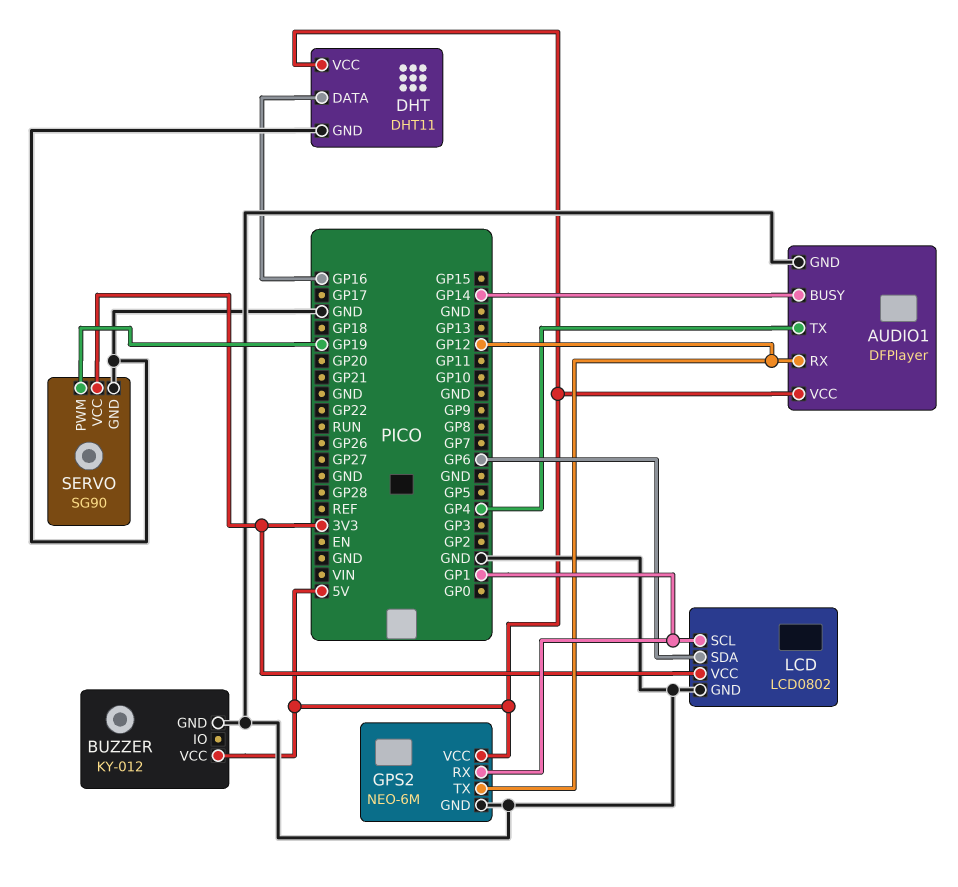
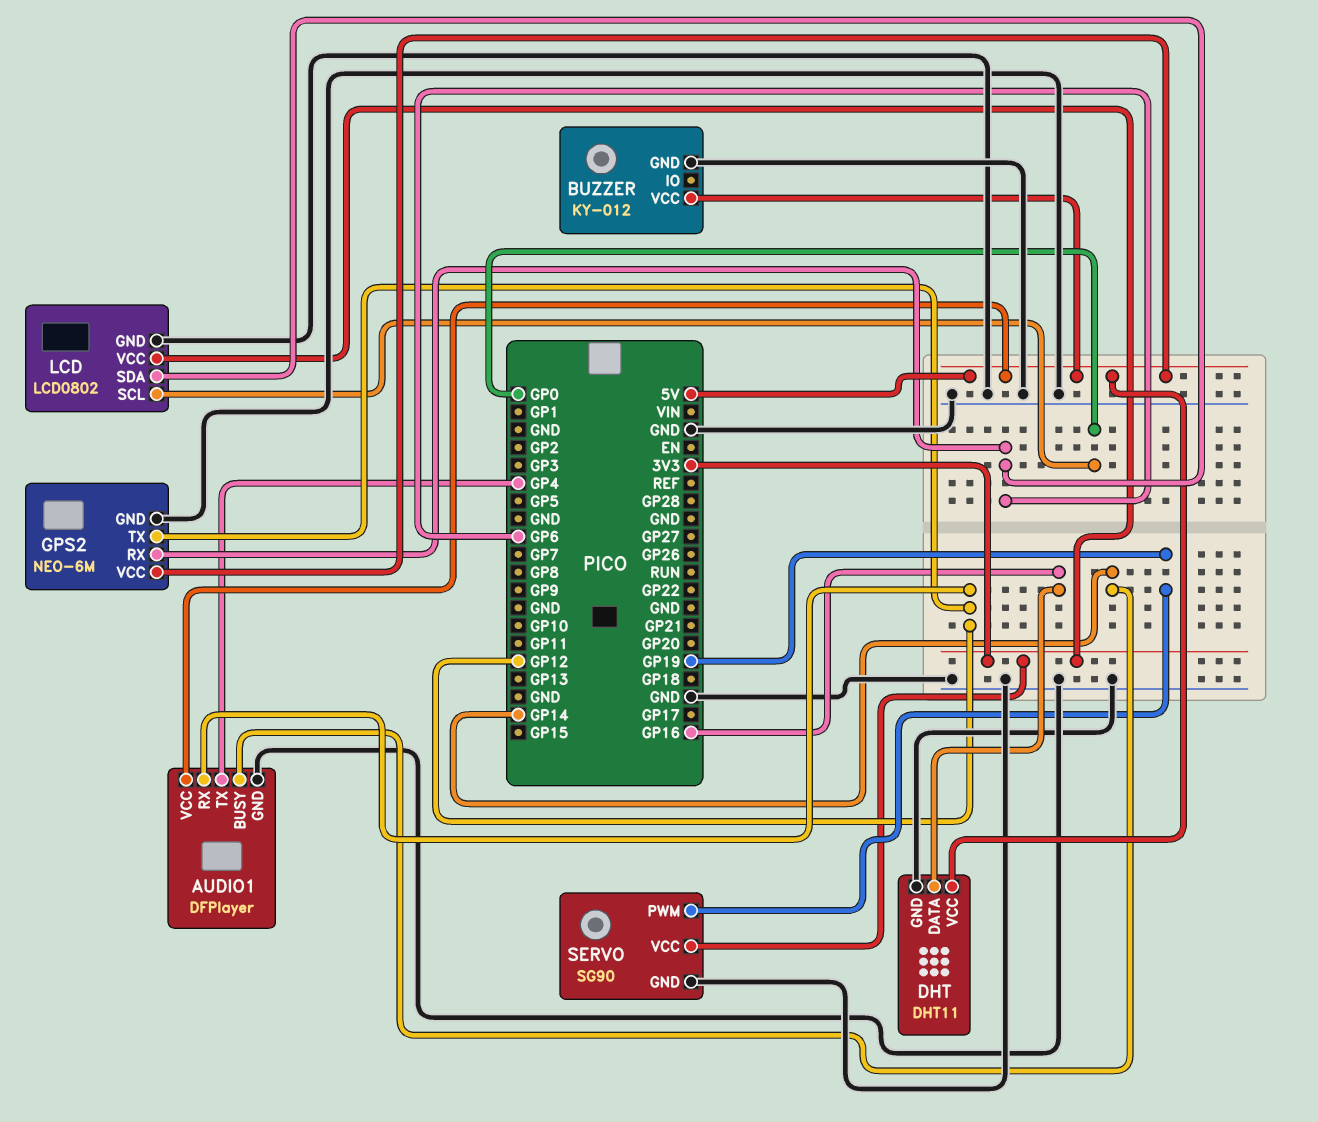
GPS2 pin RX: GP1 -> GP6
LCD pin SCL: GP1 -> GP0

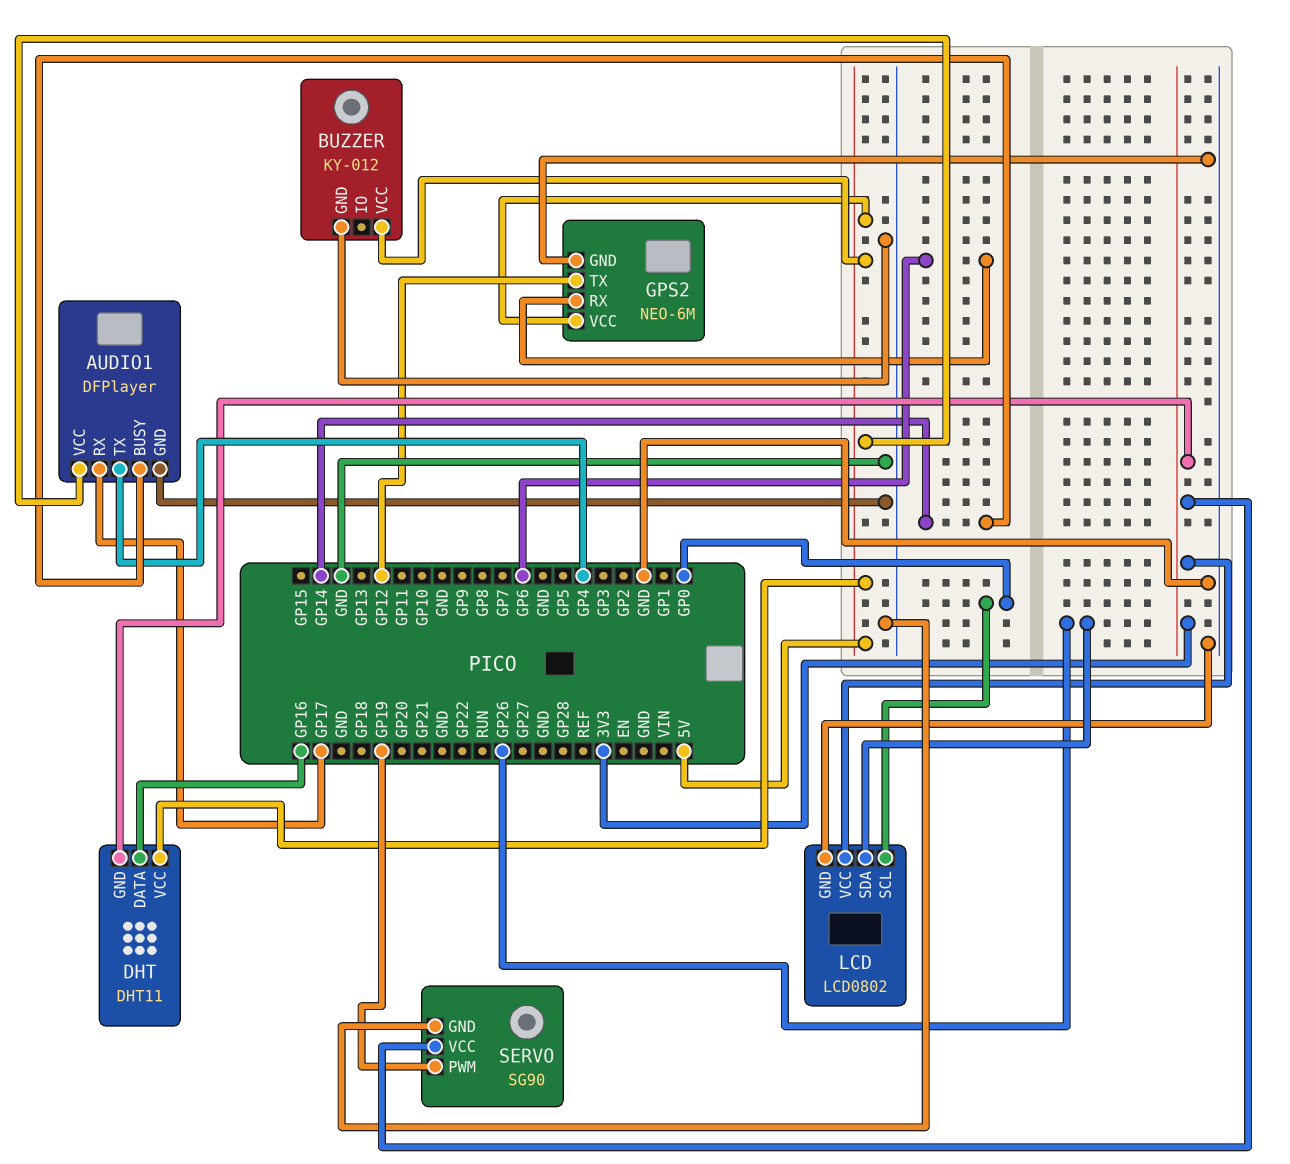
AUDIO1 pin RX: GP12 -> GP17
DHT pin GND: GND -> 3V3
LCD pin SDA: GP6 -> GP26

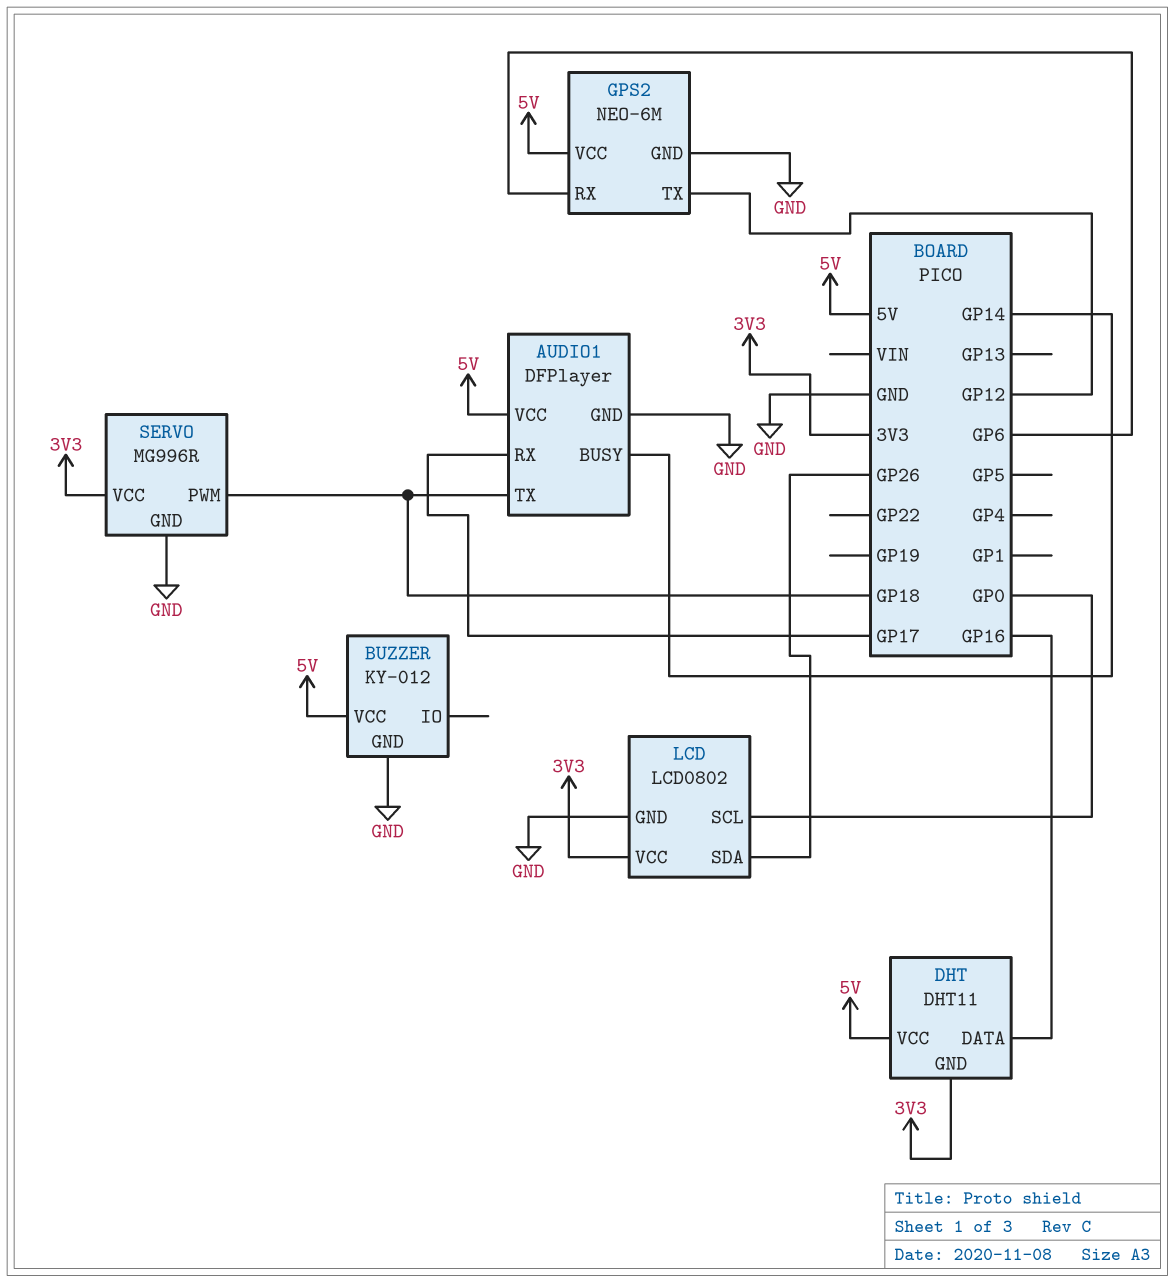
AUDIO1 pin TX: GP4 -> GP18
SERVO: SG90 -> MG996R
SERVO pin PWM: GP19 -> GP18

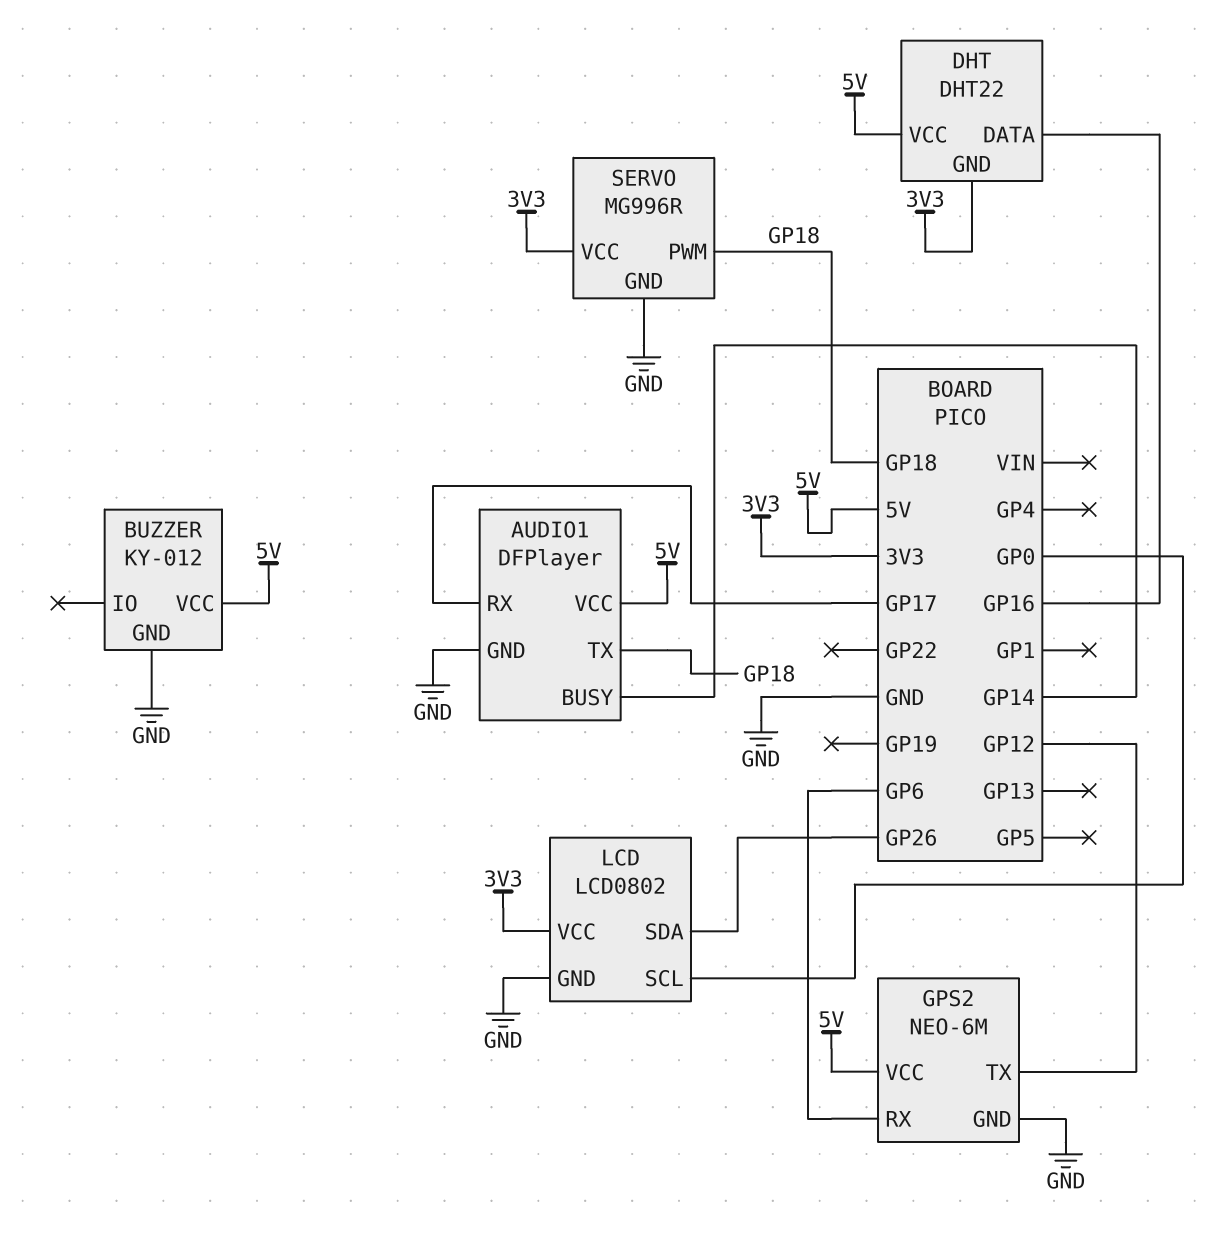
DHT: DHT11 -> DHT22

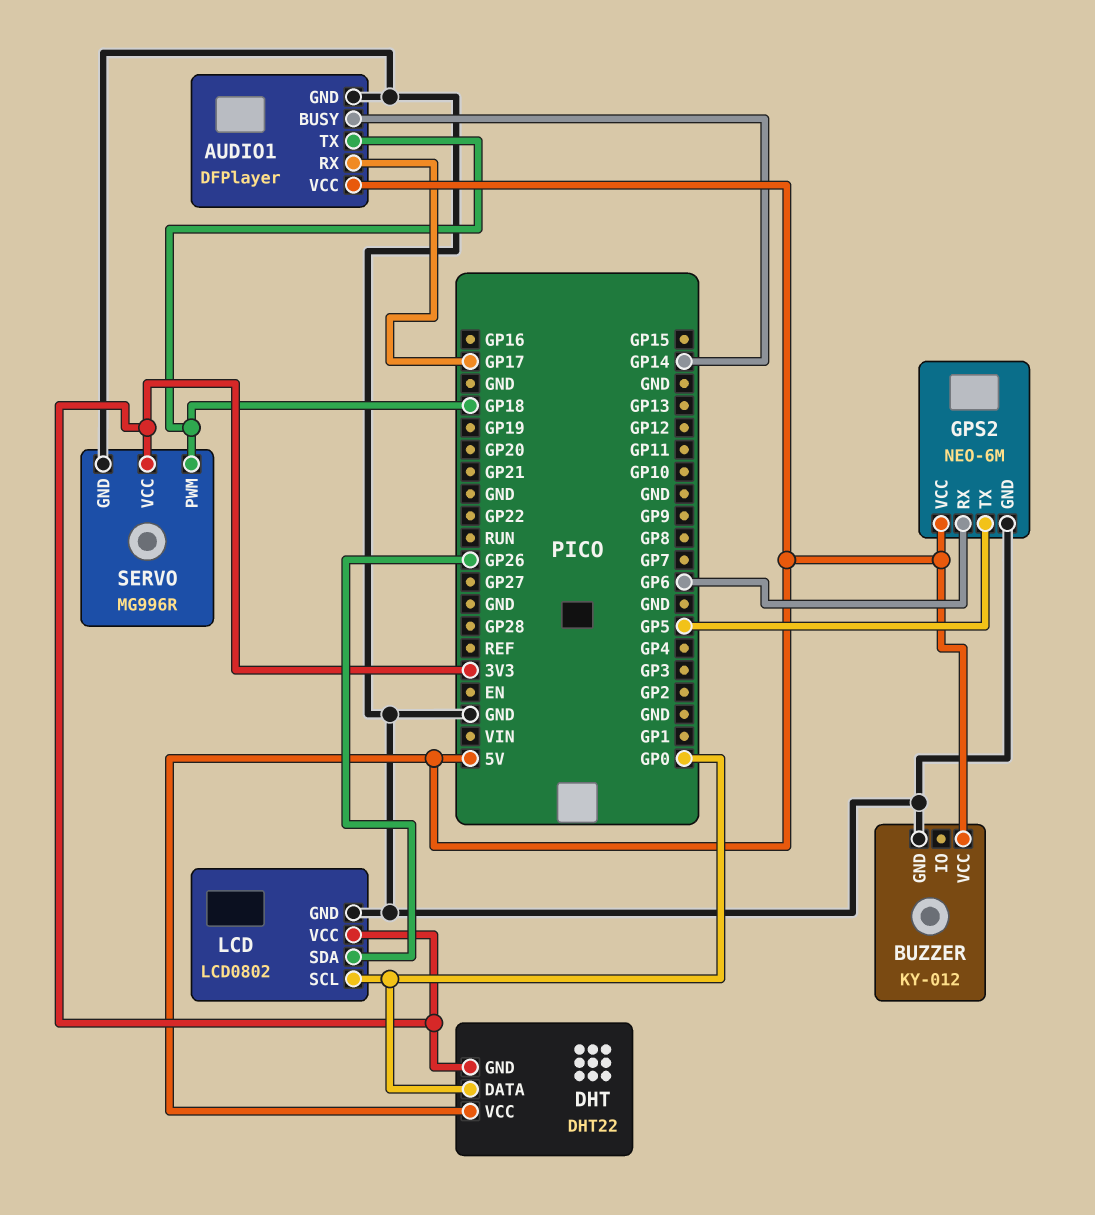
DHT pin DATA: GP16 -> GP0
GPS2 pin TX: GP12 -> GP5

